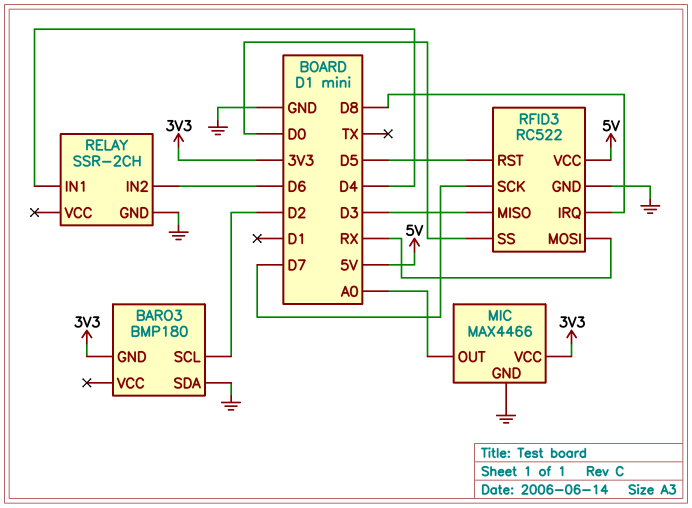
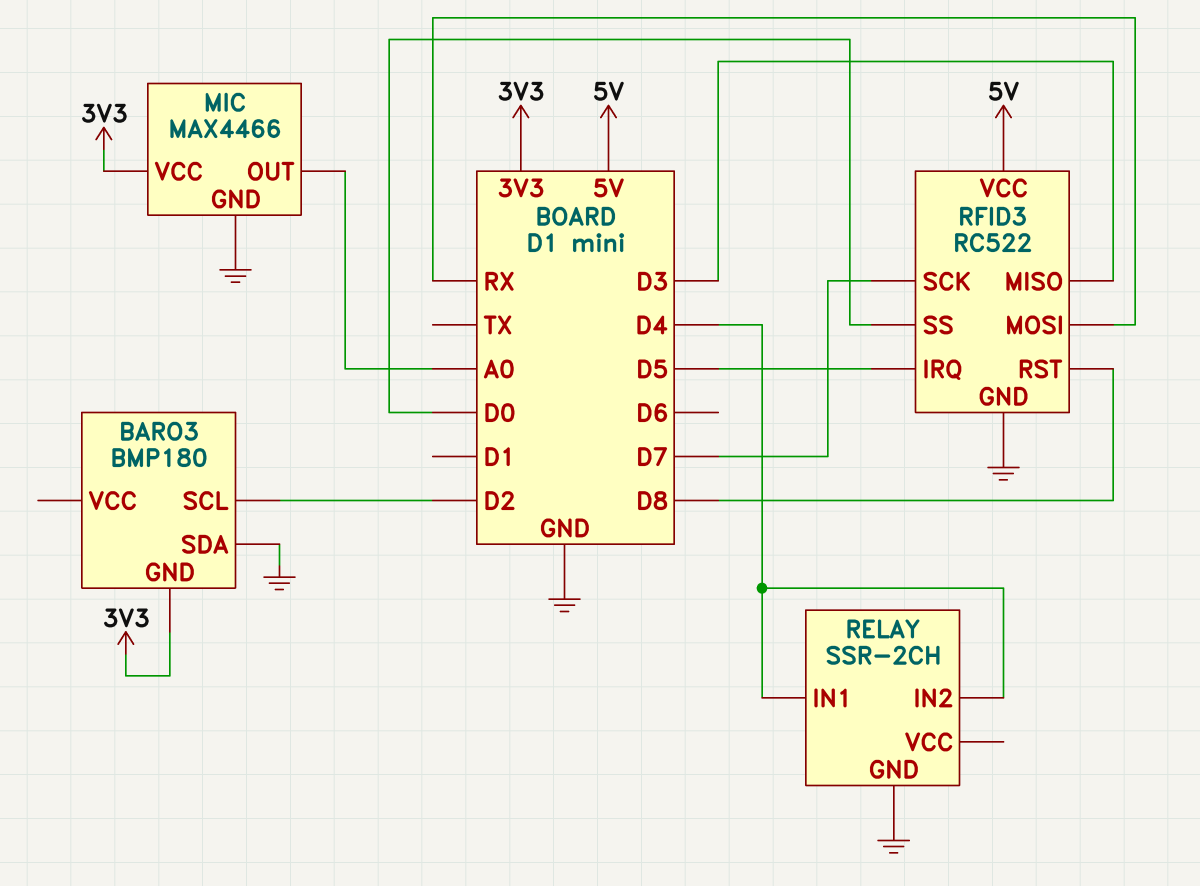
RELAY pin IN2: D6 -> D4
RFID3 pin IRQ: D8 -> D5
RFID3 pin RST: D5 -> D8

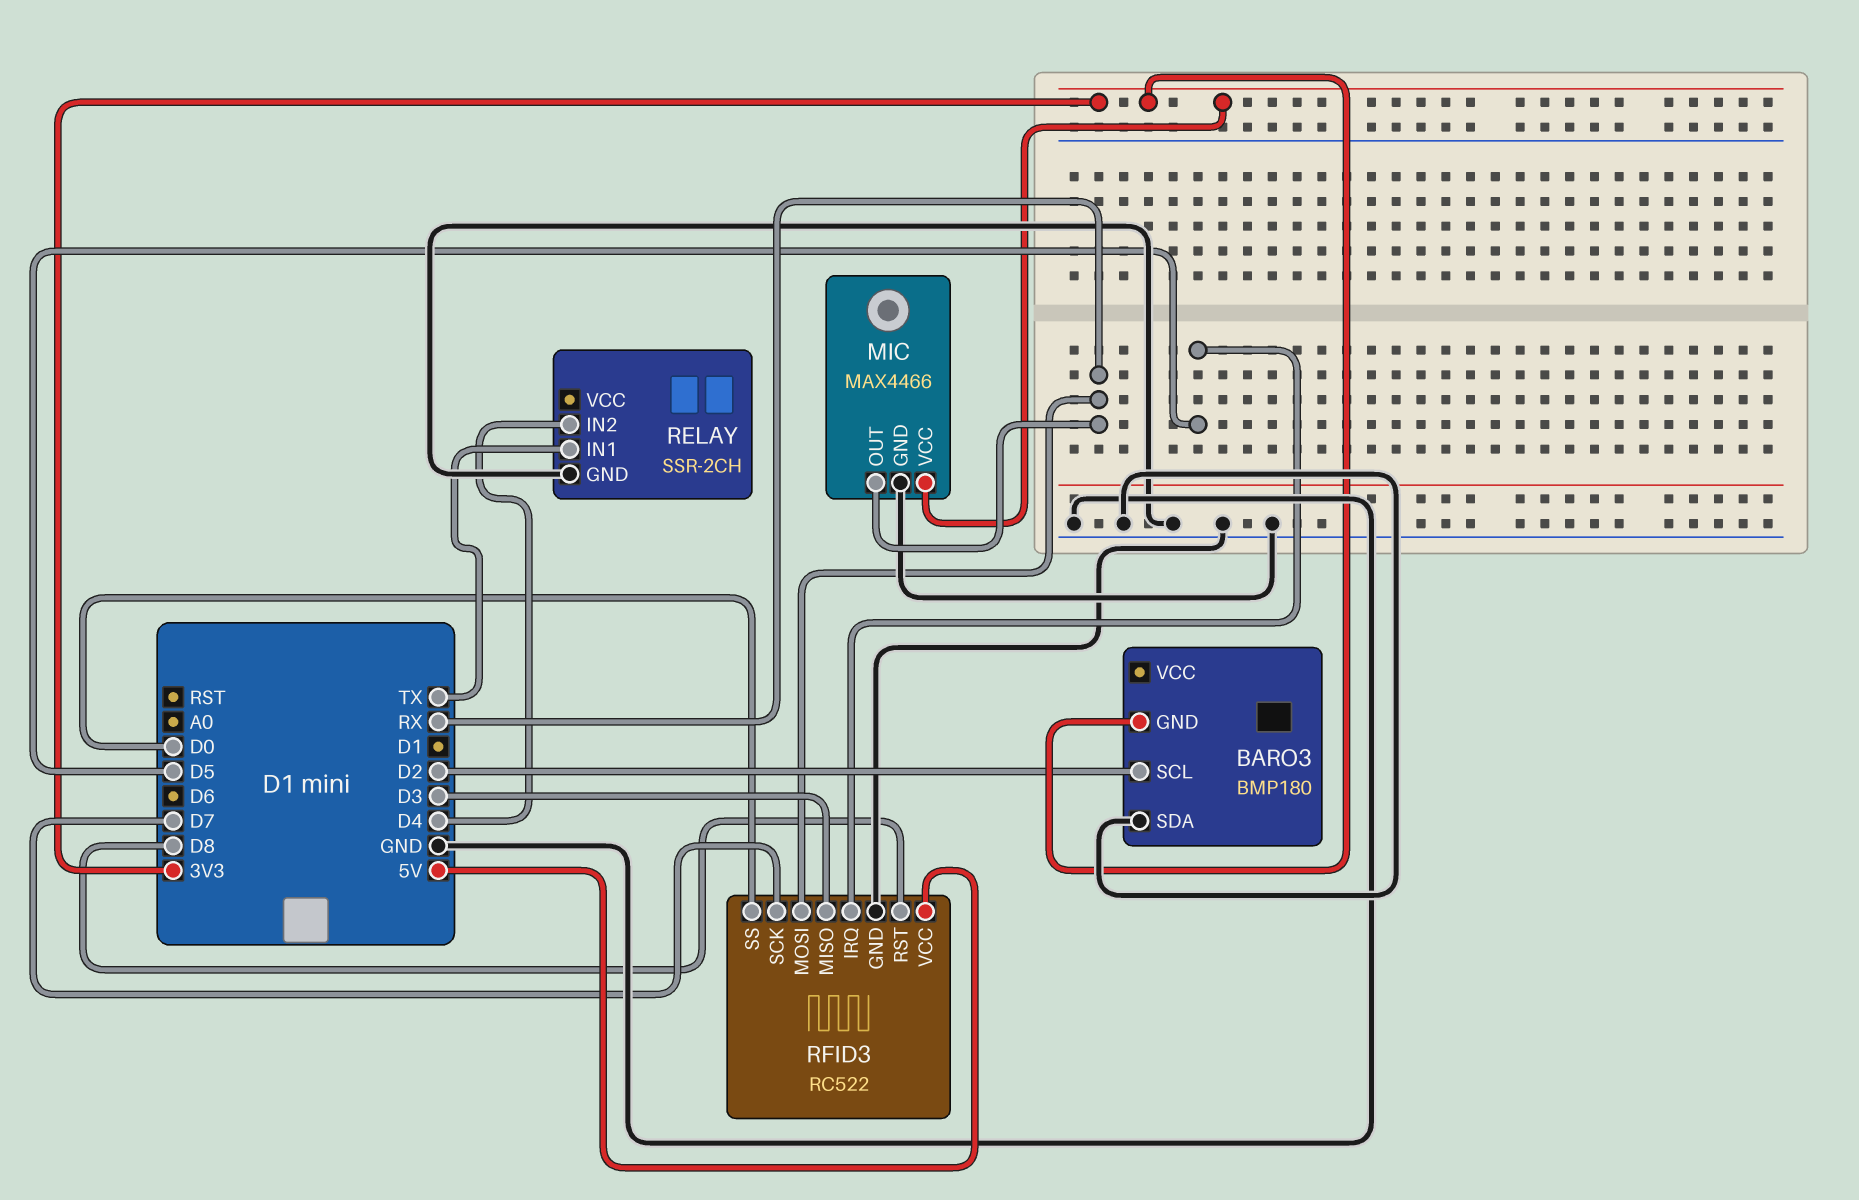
MIC pin OUT: A0 -> RX
RELAY pin IN1: D4 -> TX

